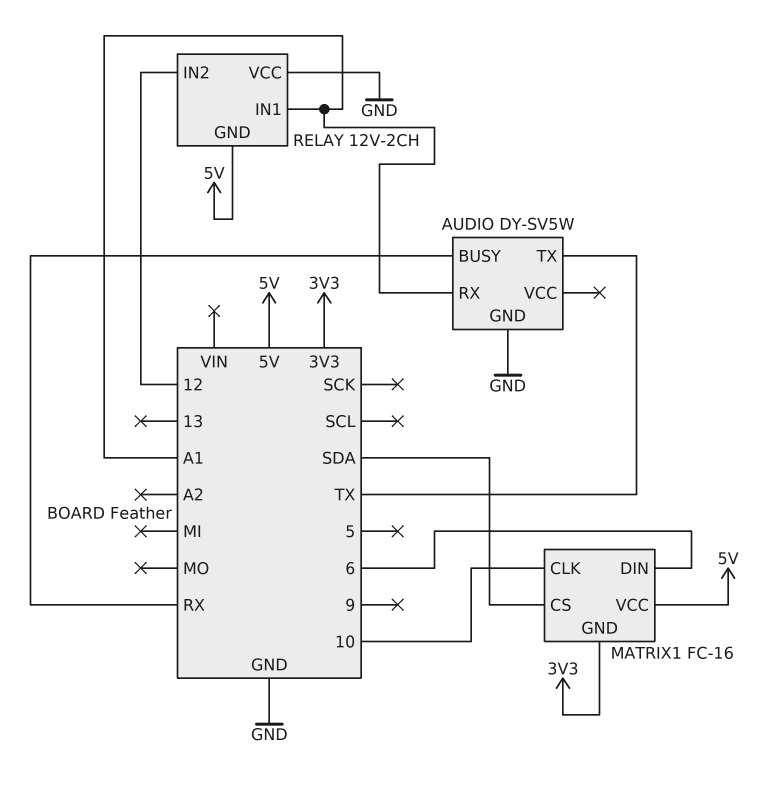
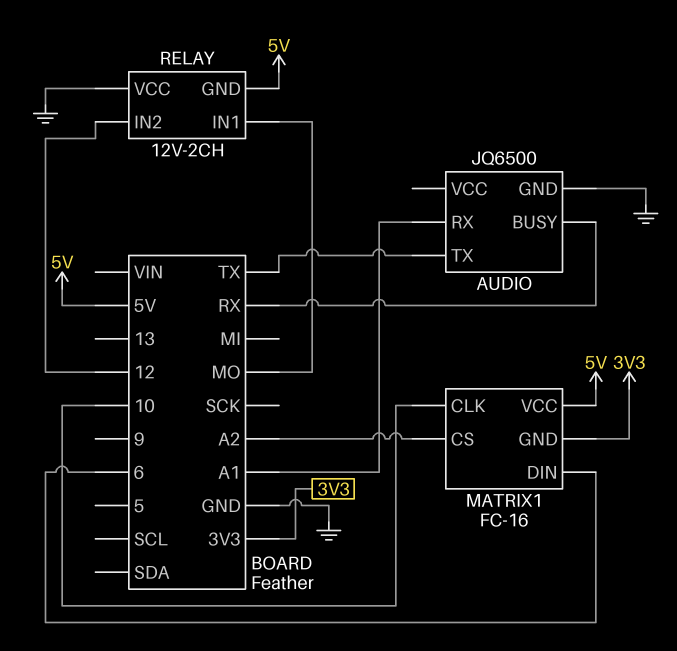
AUDIO: DY-SV5W -> JQ6500
MATRIX1 pin CS: SDA -> A2
RELAY pin IN1: A1 -> MO

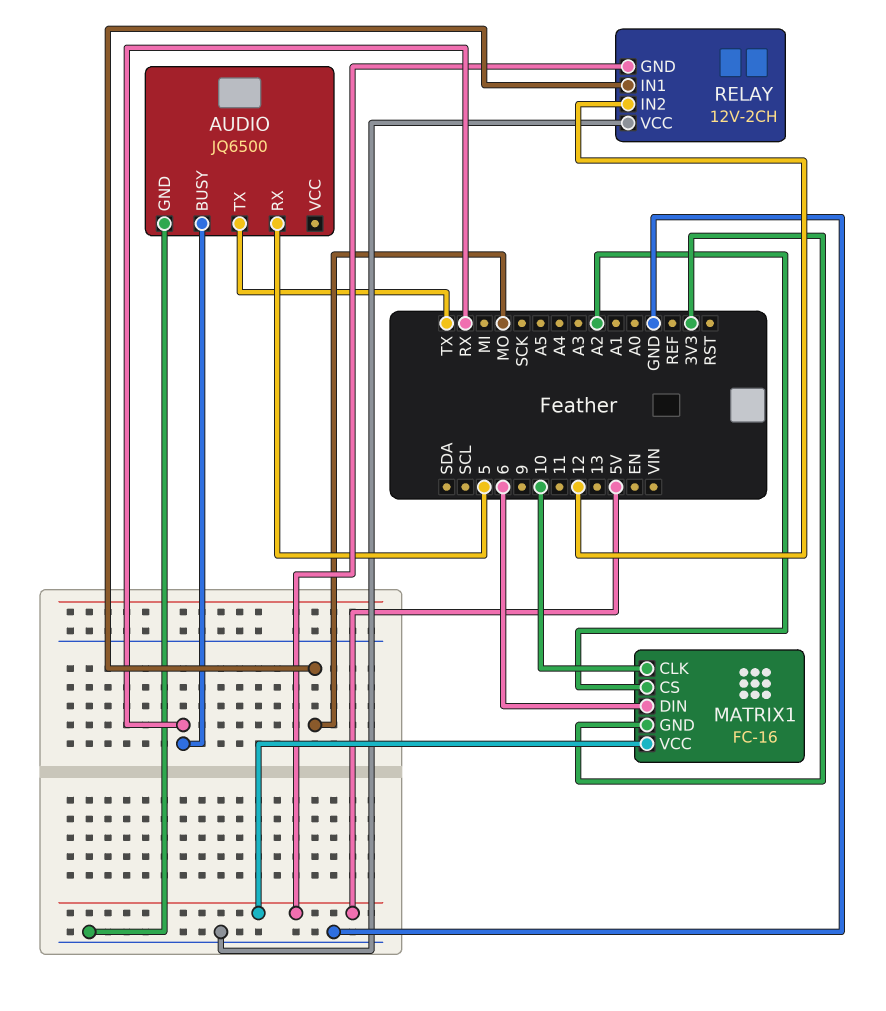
AUDIO pin RX: A1 -> 5

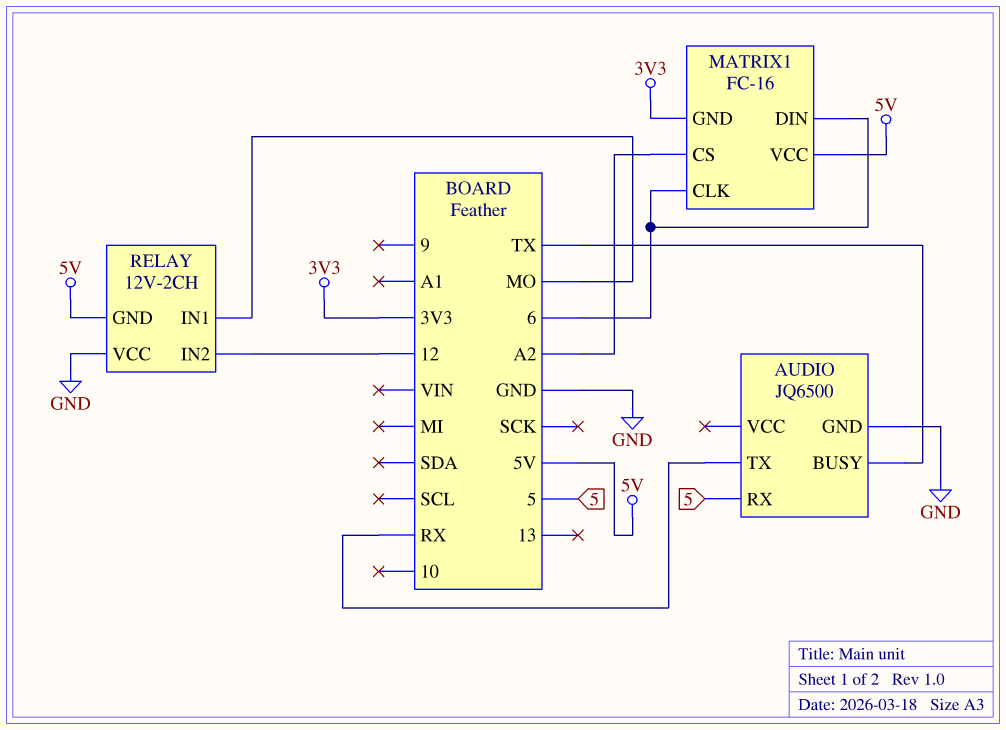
AUDIO pin BUSY: RX -> TX
AUDIO pin TX: TX -> RX
MATRIX1 pin CLK: 10 -> 6

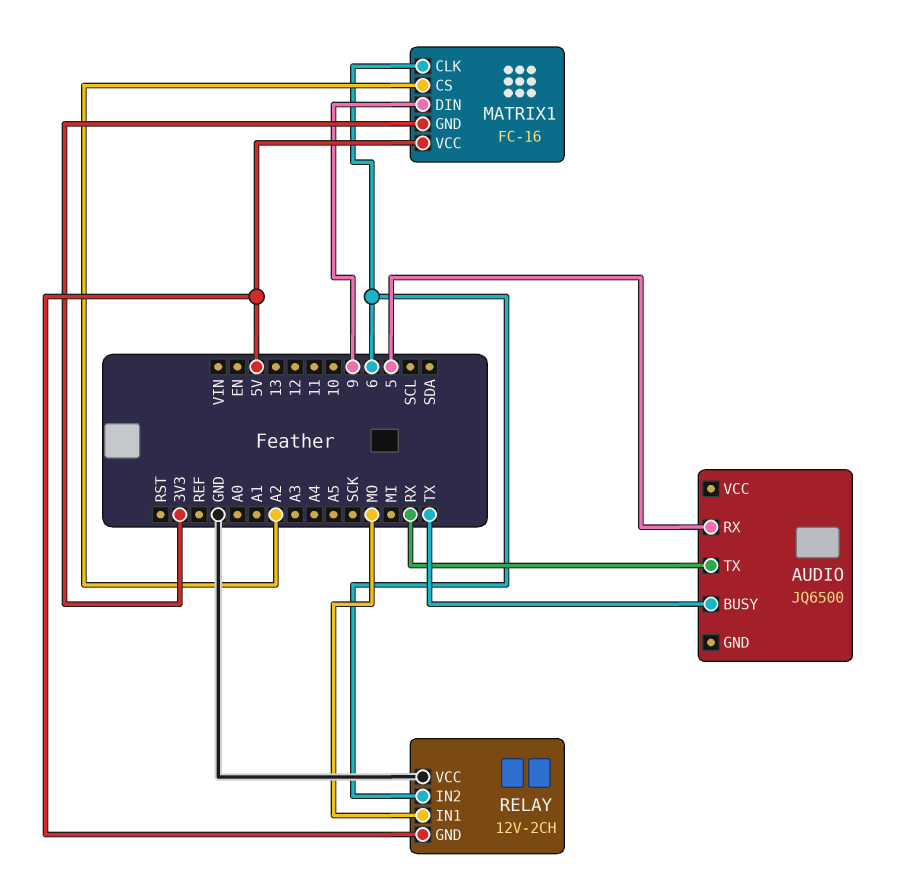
AUDIO pin GND: GND -> none
MATRIX1 pin DIN: 6 -> 9
RELAY pin IN2: 12 -> 6

